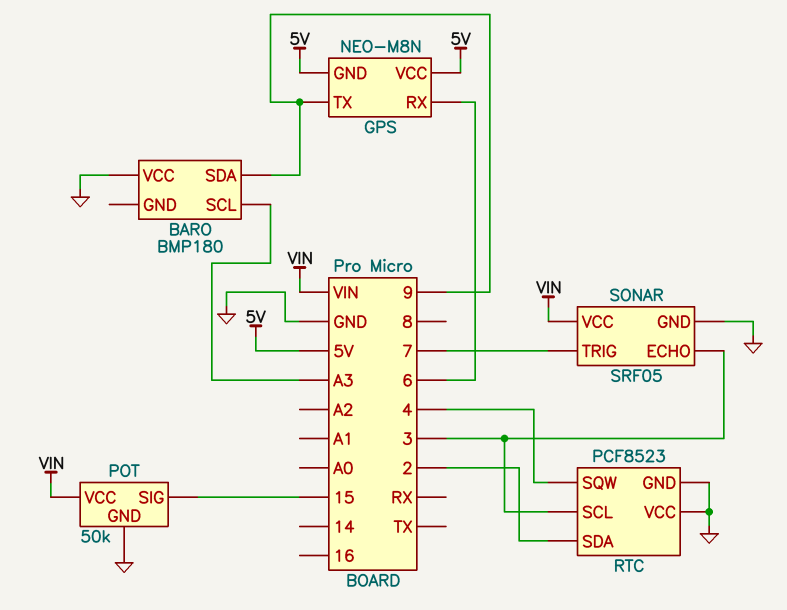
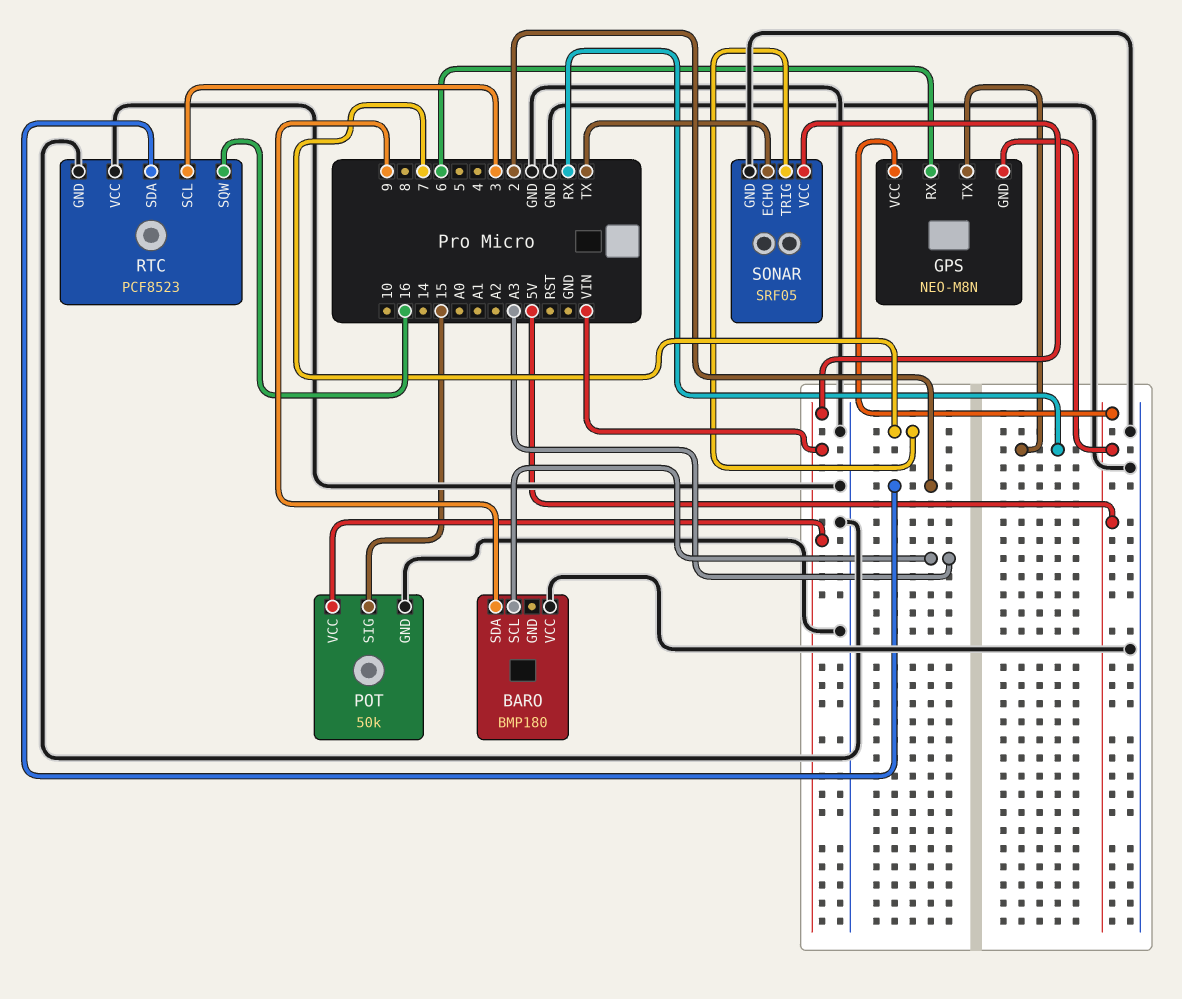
GPS pin TX: 9 -> RX
RTC pin SQW: 4 -> 16
SONAR pin ECHO: 3 -> TX

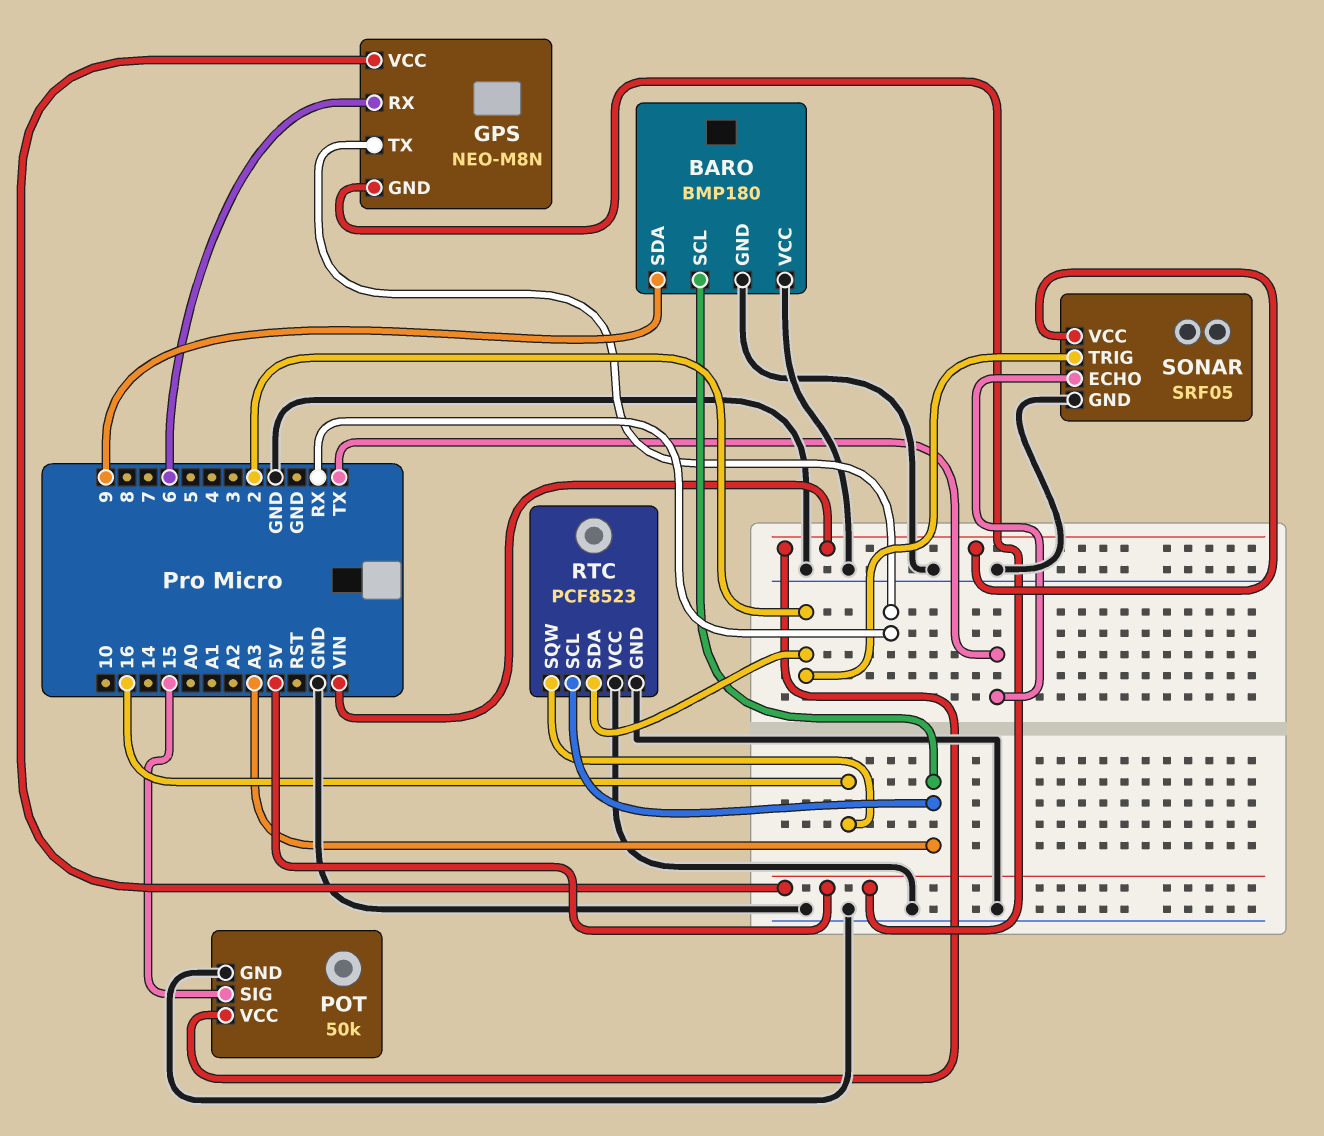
BARO pin GND: none -> GND
RTC pin SCL: 3 -> A3
SONAR pin TRIG: 7 -> 2

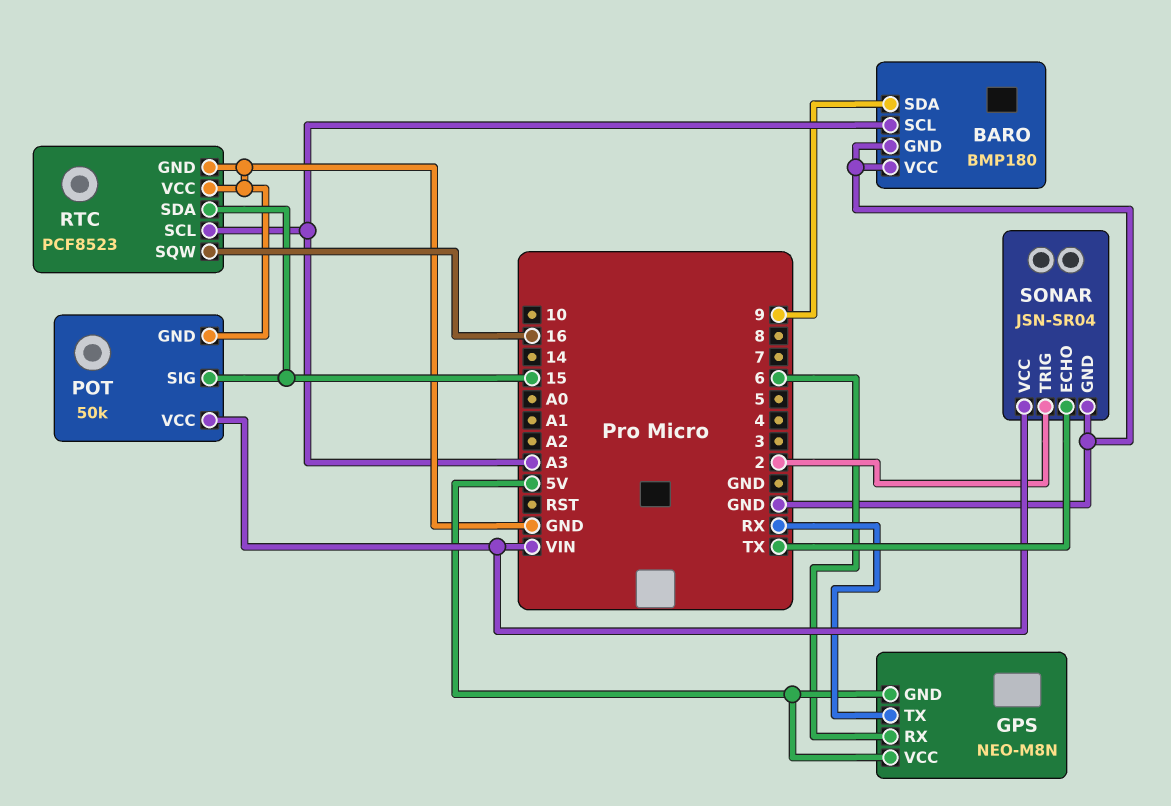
RTC pin SDA: 2 -> 15
SONAR: SRF05 -> JSN-SR04

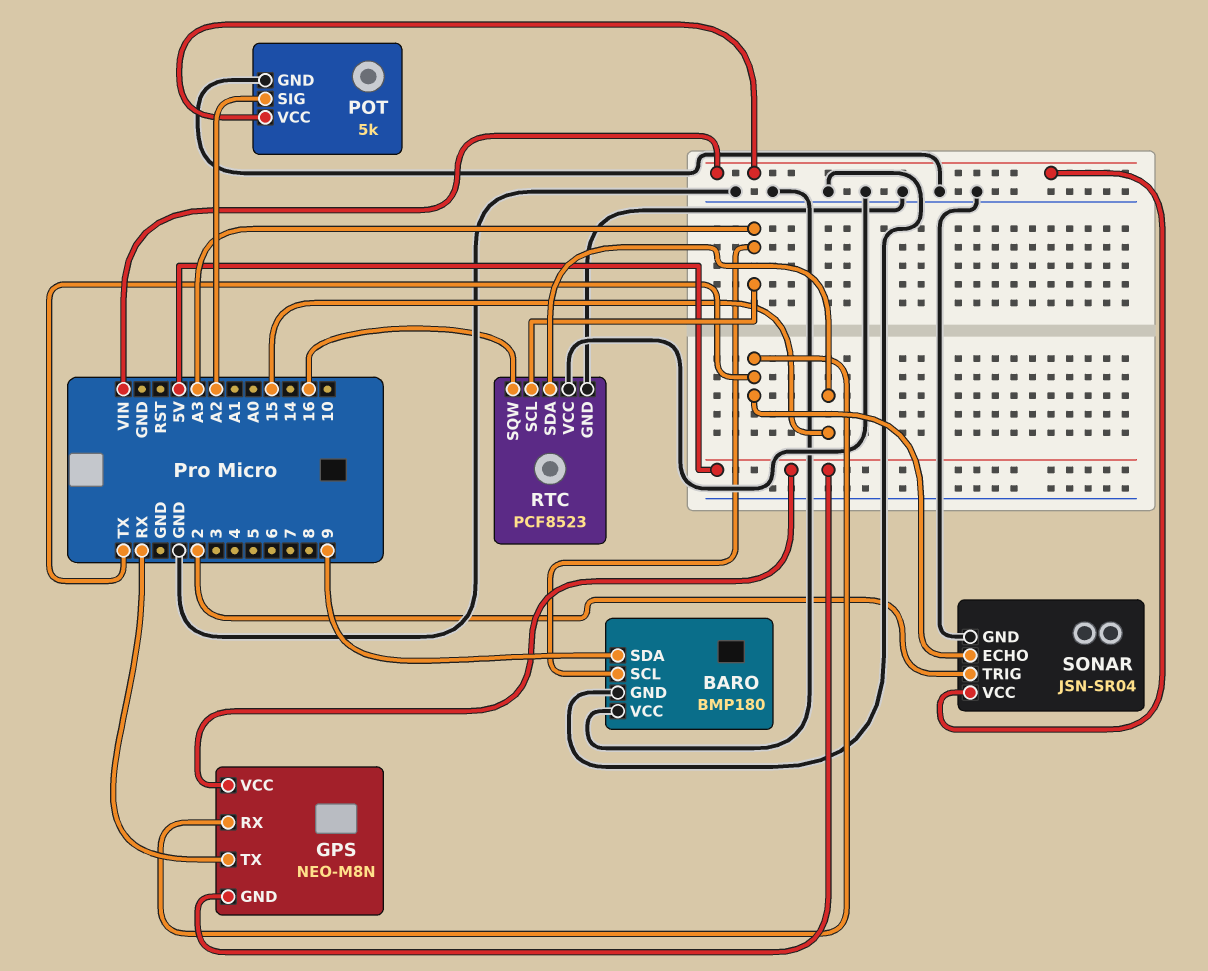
GPS pin RX: 6 -> TX
POT: 50k -> 5k
POT pin SIG: 15 -> A2

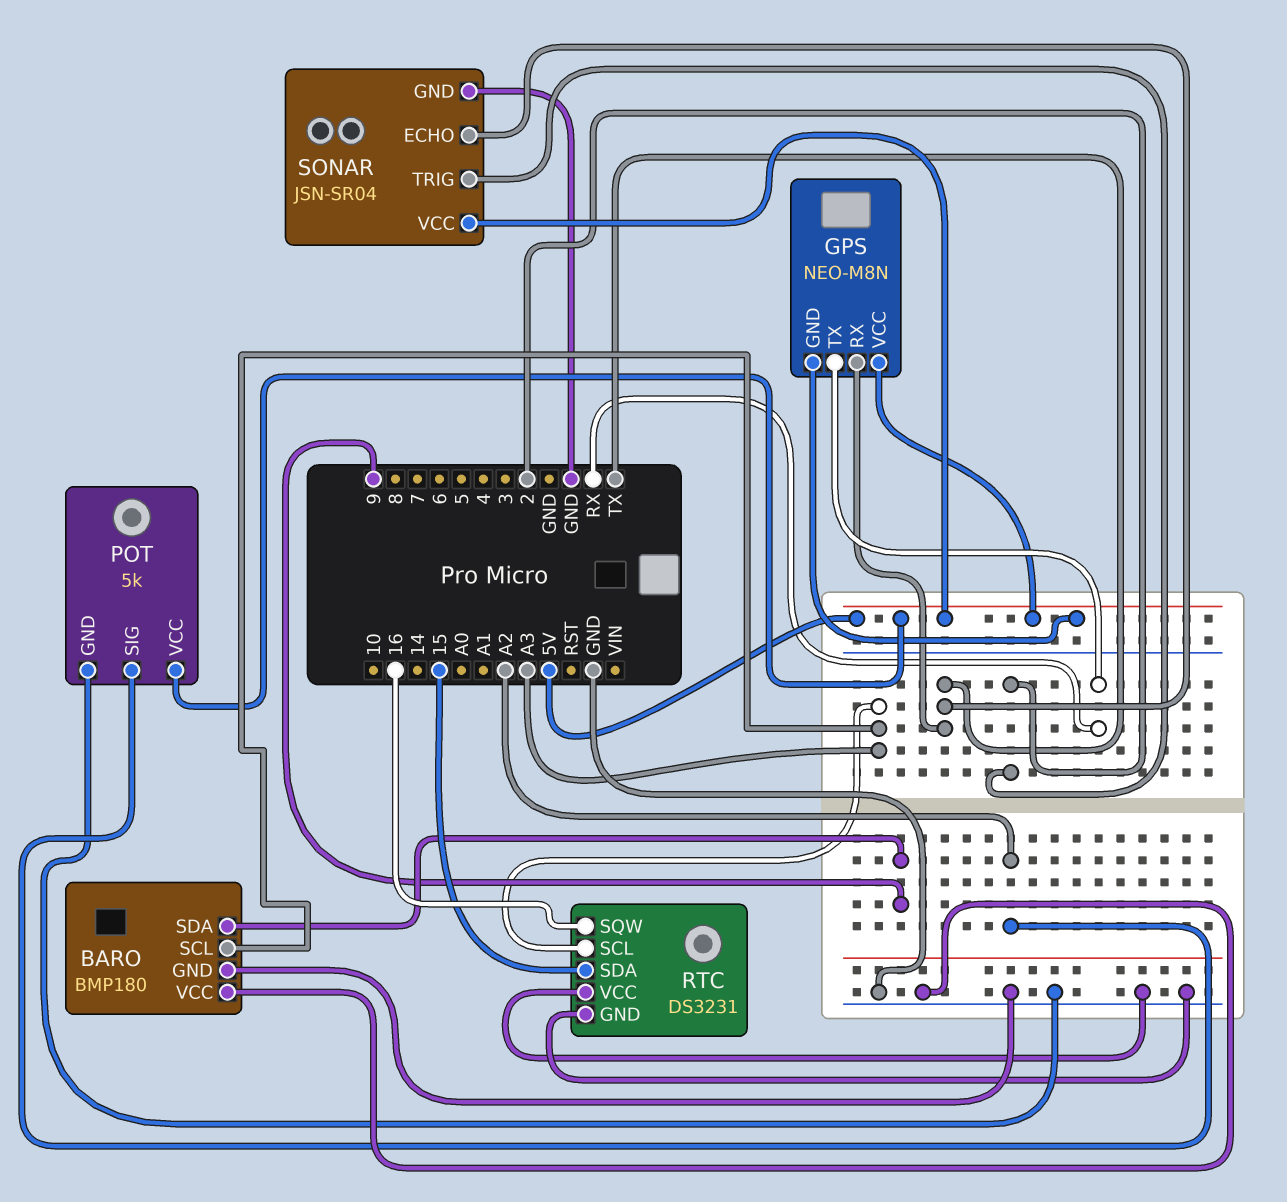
POT pin VCC: VIN -> 5V
RTC: PCF8523 -> DS3231
SONAR pin VCC: VIN -> 5V

